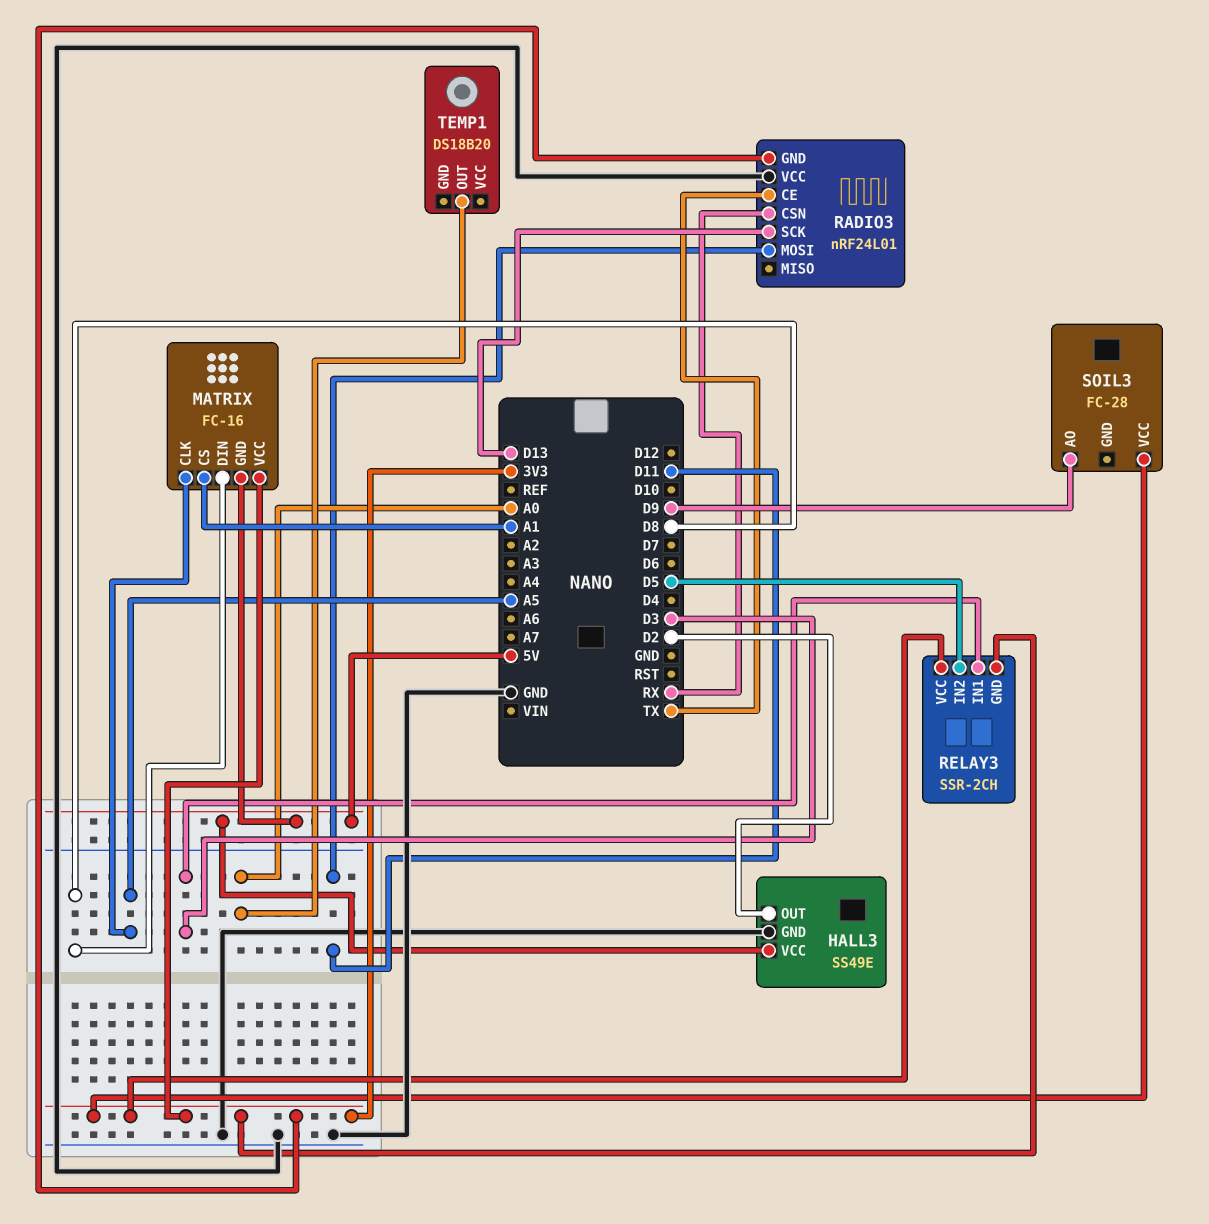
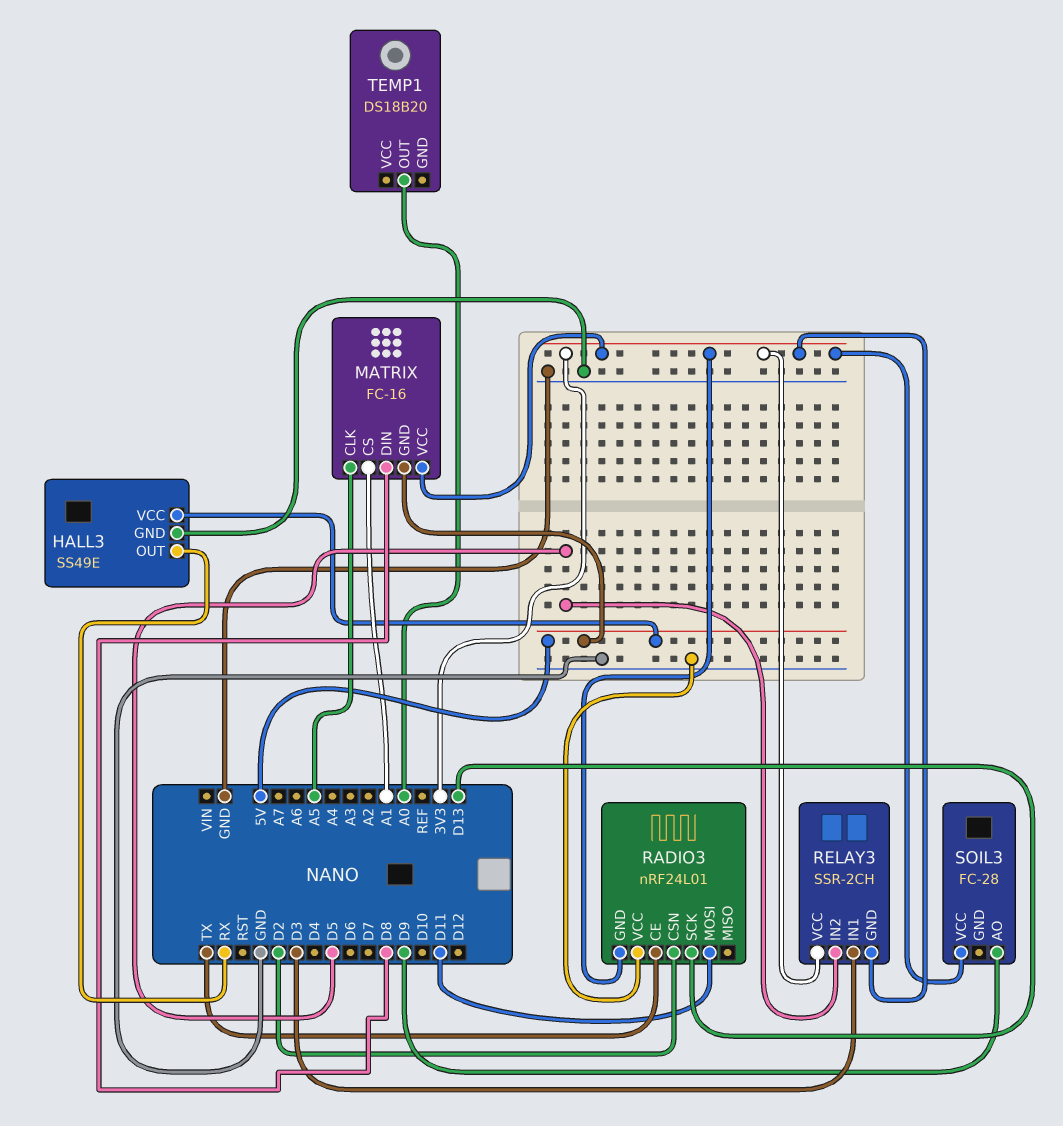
HALL3 pin OUT: D2 -> RX
RADIO3 pin CSN: RX -> D2

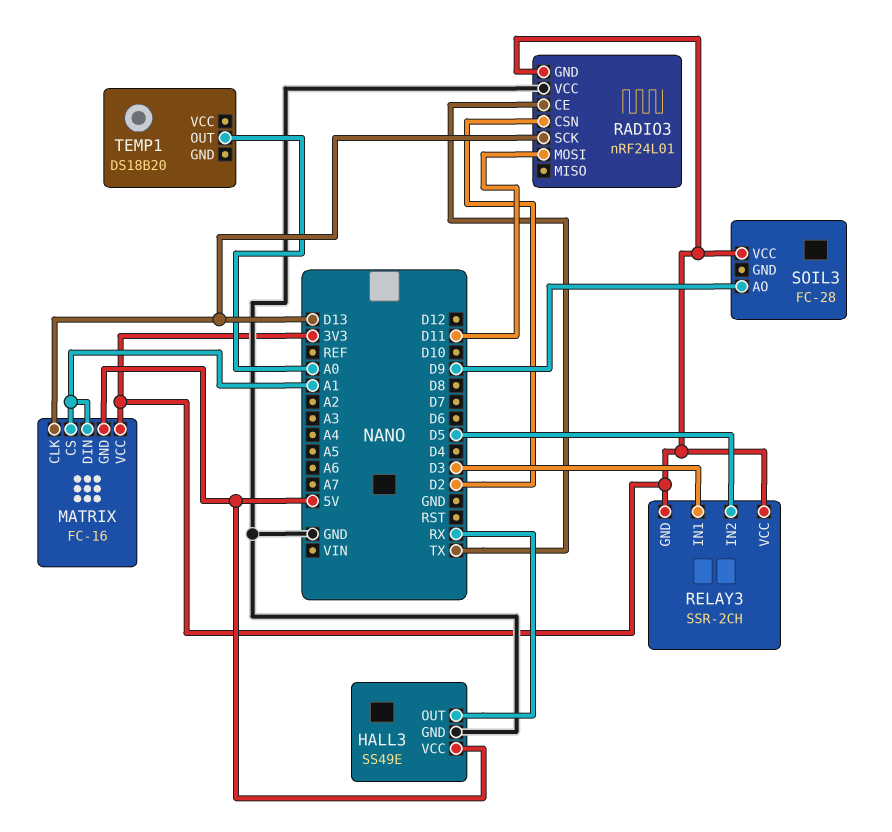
MATRIX pin CLK: A5 -> D13
MATRIX pin DIN: D8 -> A1

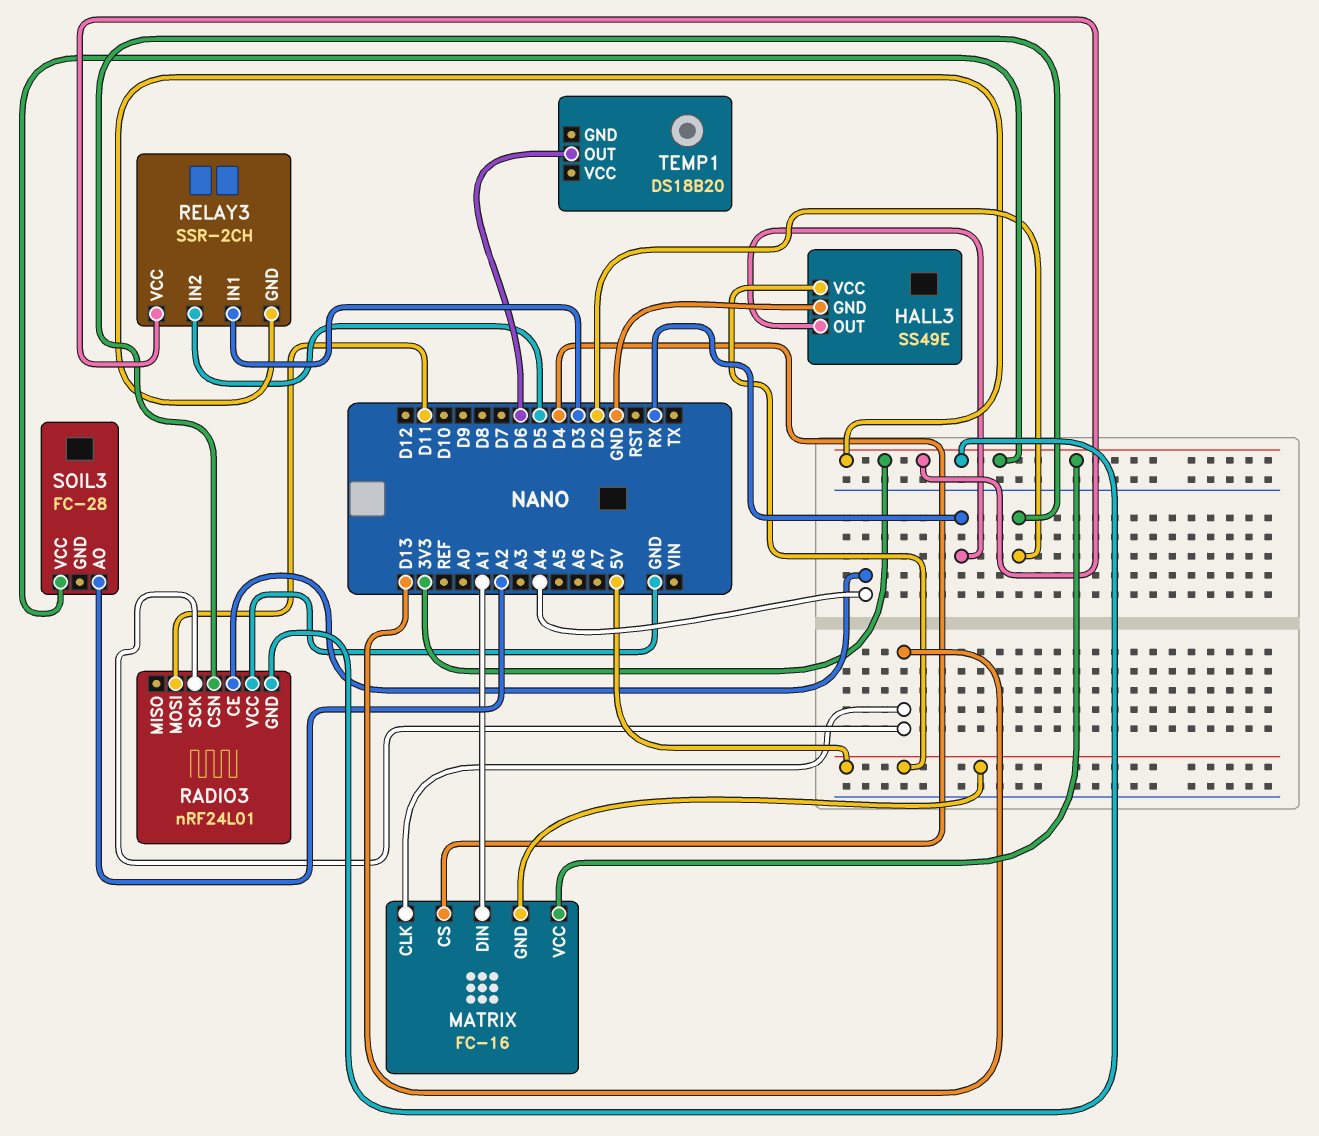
MATRIX pin CS: A1 -> D4
RADIO3 pin CE: TX -> A4
SOIL3 pin AO: D9 -> A2
TEMP1 pin OUT: A0 -> D6

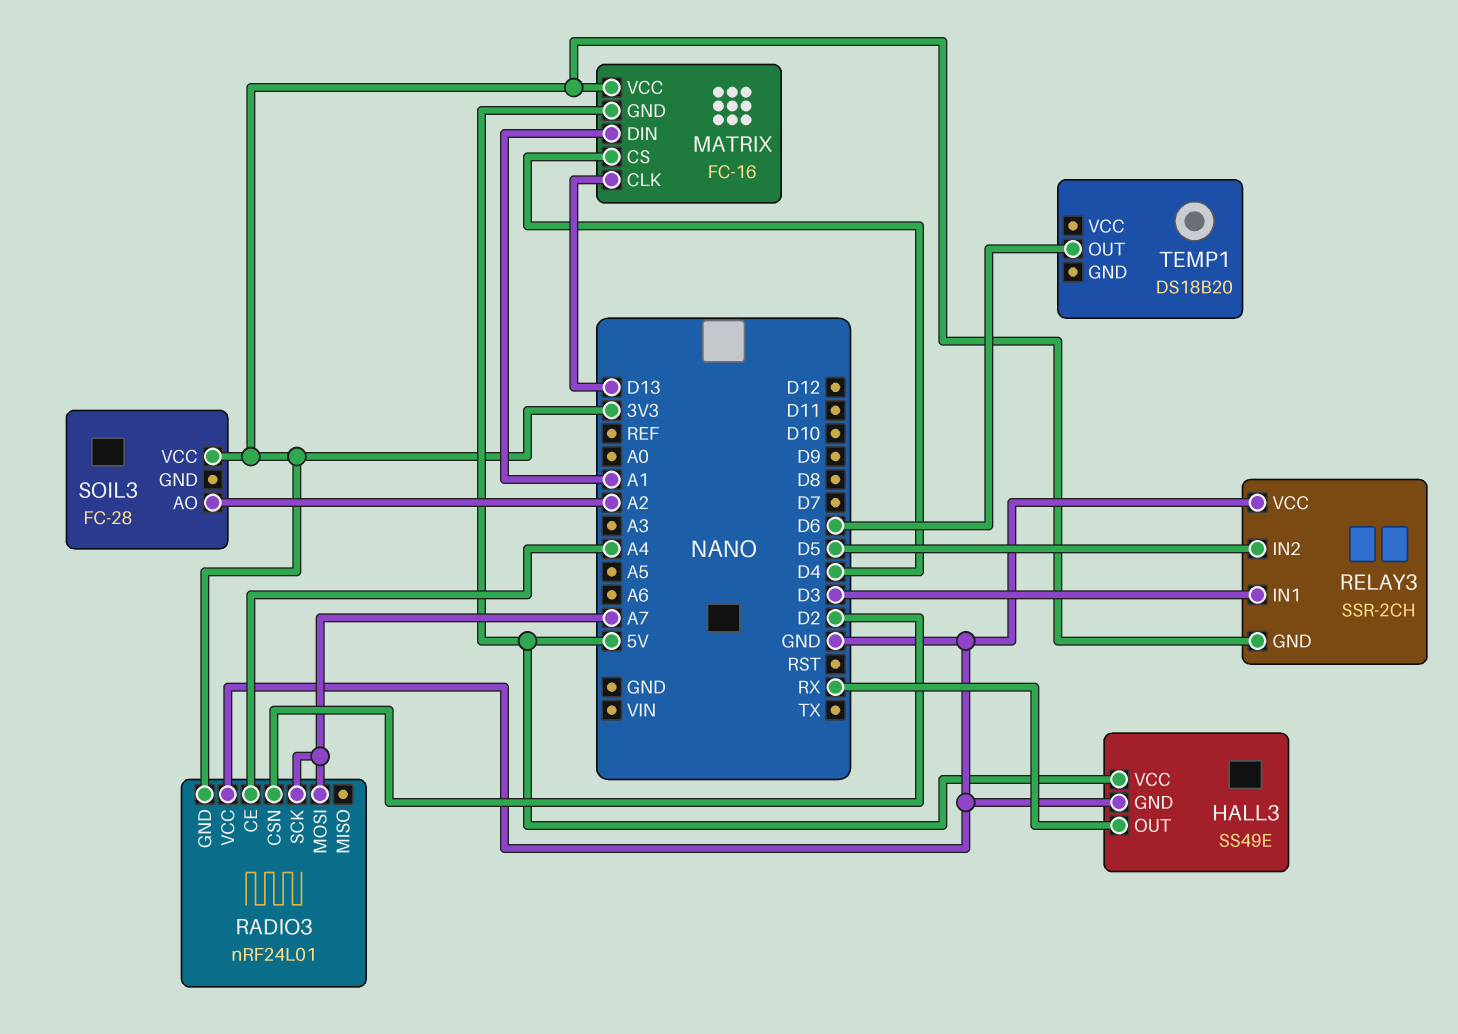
RADIO3 pin MOSI: D11 -> A7
RADIO3 pin SCK: D13 -> A7
RELAY3 pin VCC: 3V3 -> GND

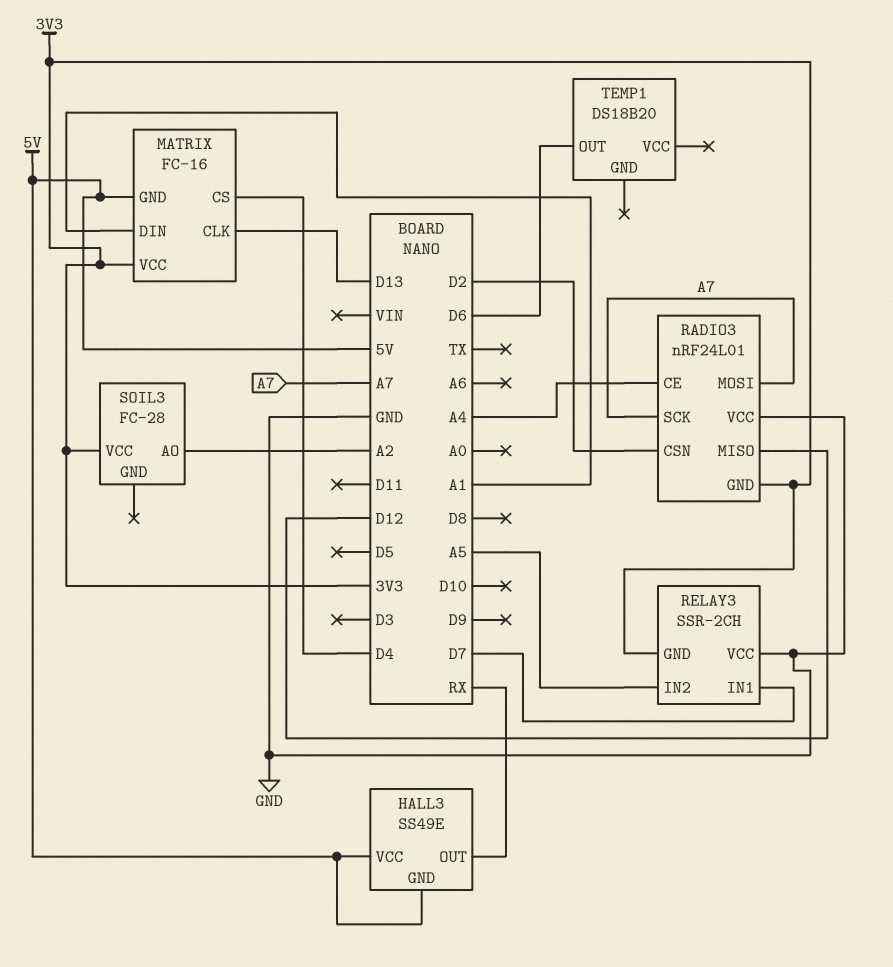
HALL3 pin GND: GND -> 5V
RADIO3 pin MISO: none -> D12
RELAY3 pin IN1: D3 -> D7
RELAY3 pin IN2: D5 -> A5

